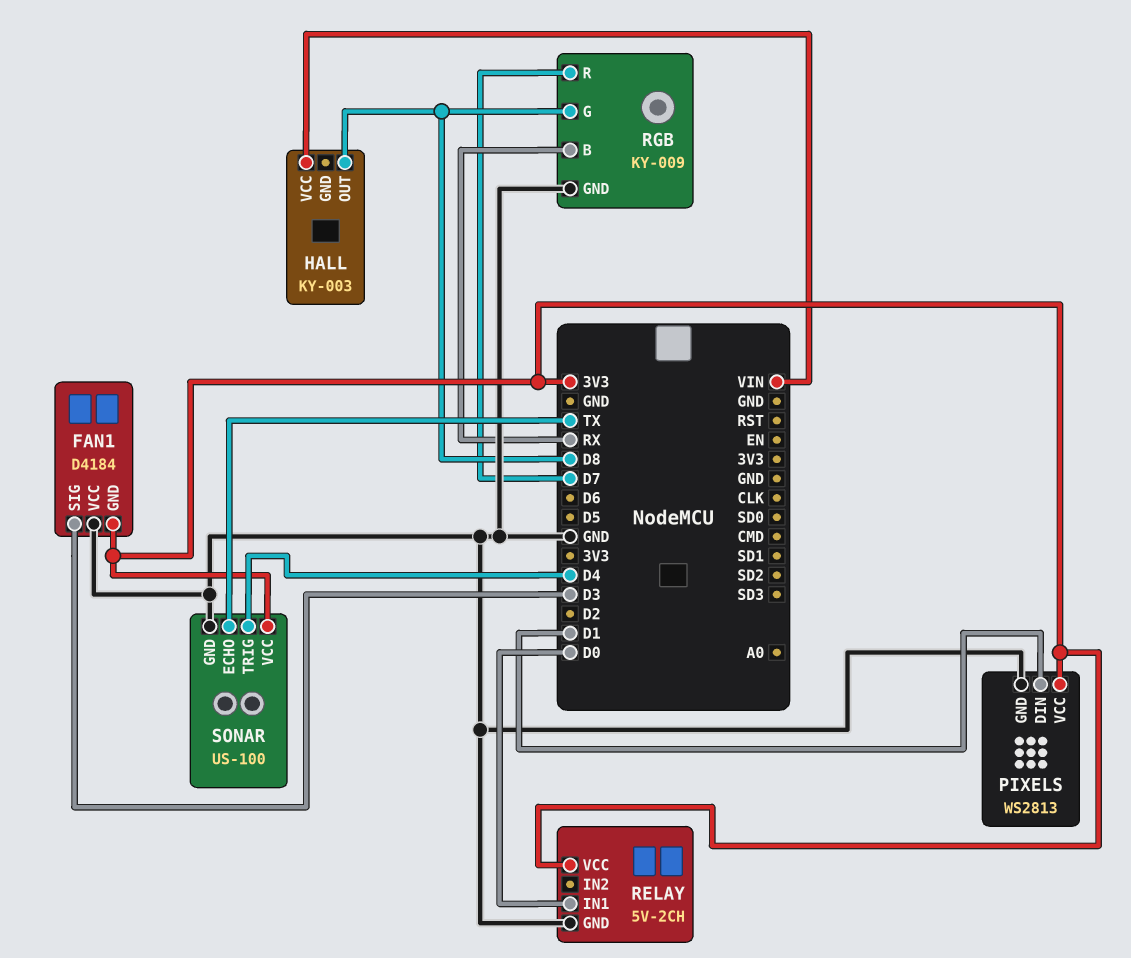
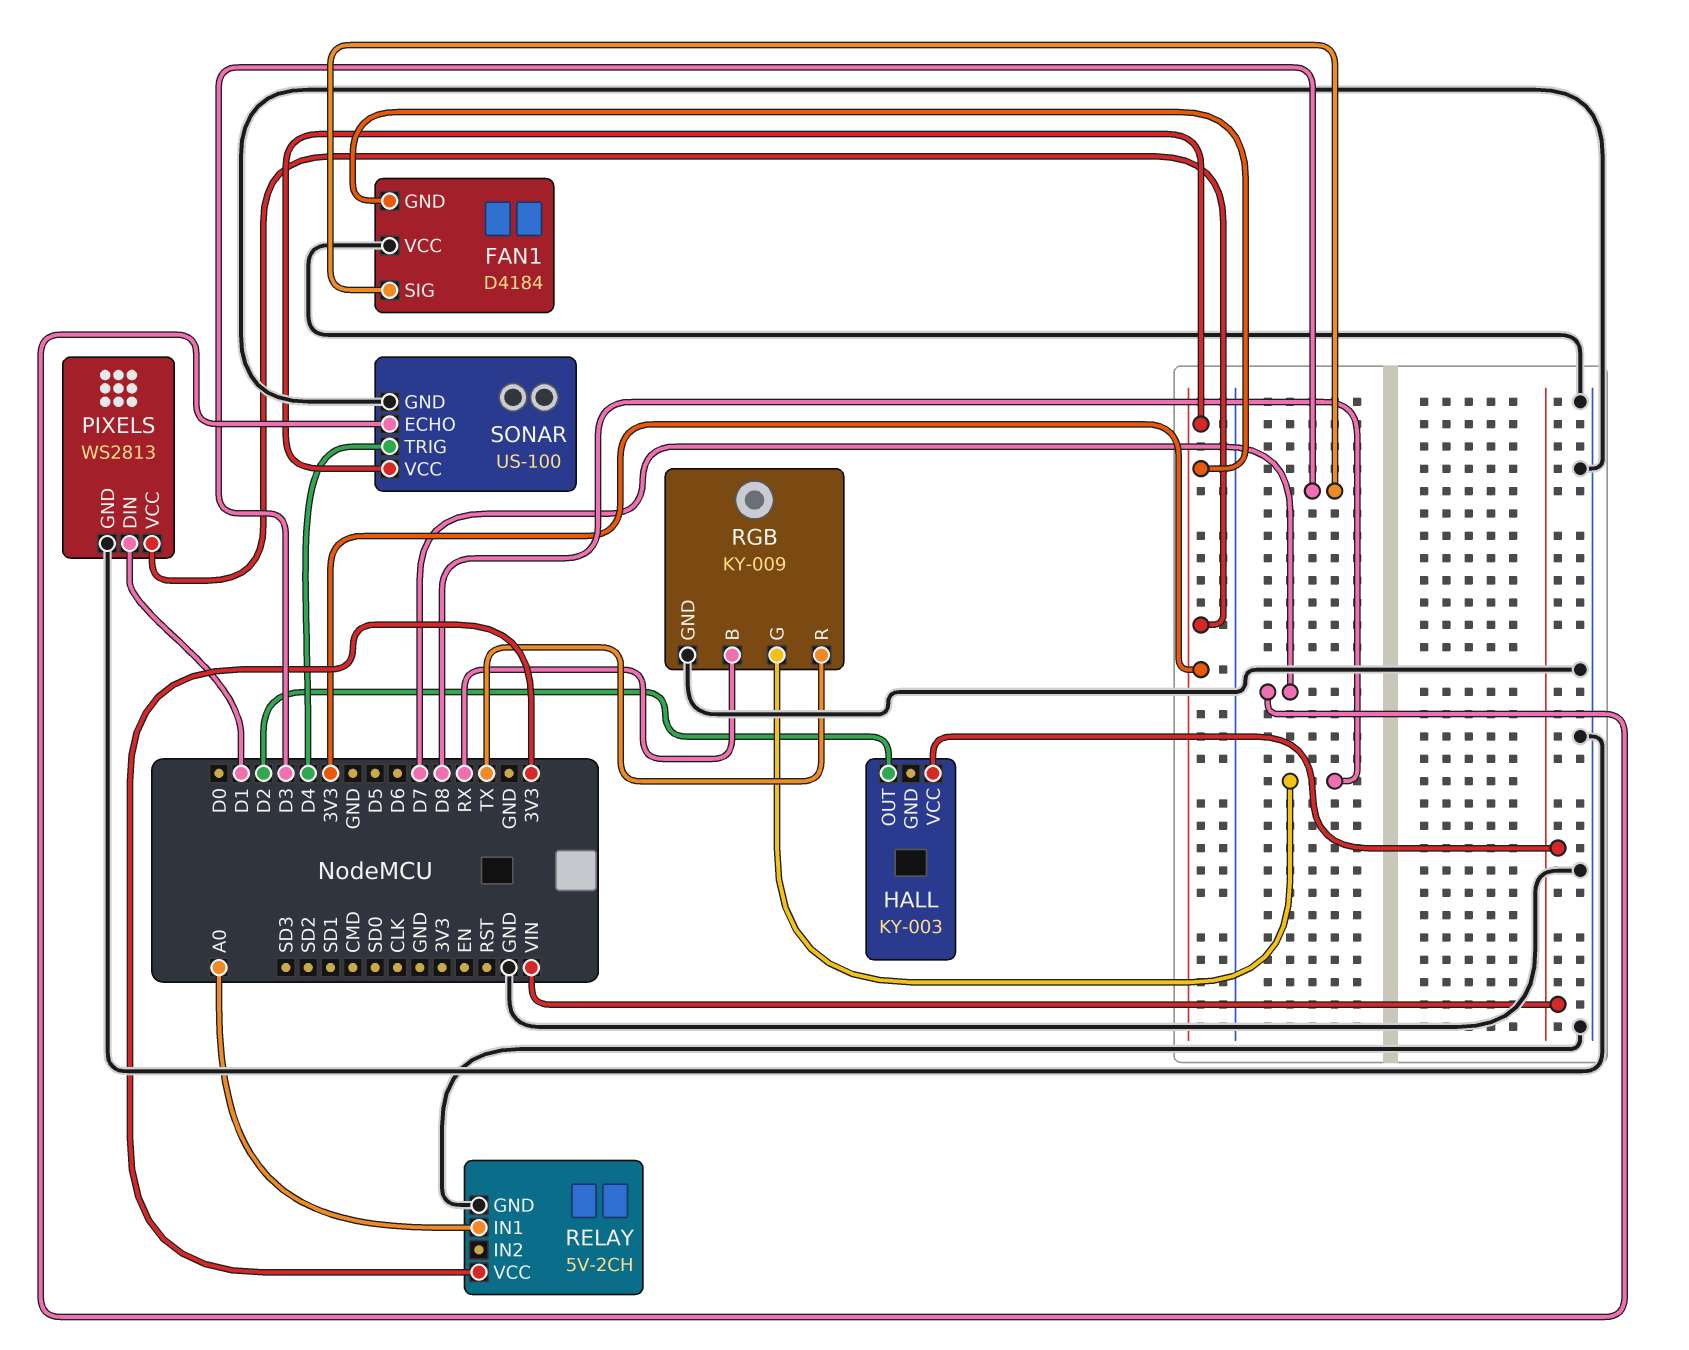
HALL pin OUT: D8 -> D2
RELAY pin IN1: D0 -> A0
RGB pin R: D7 -> TX
SONAR pin ECHO: TX -> D7

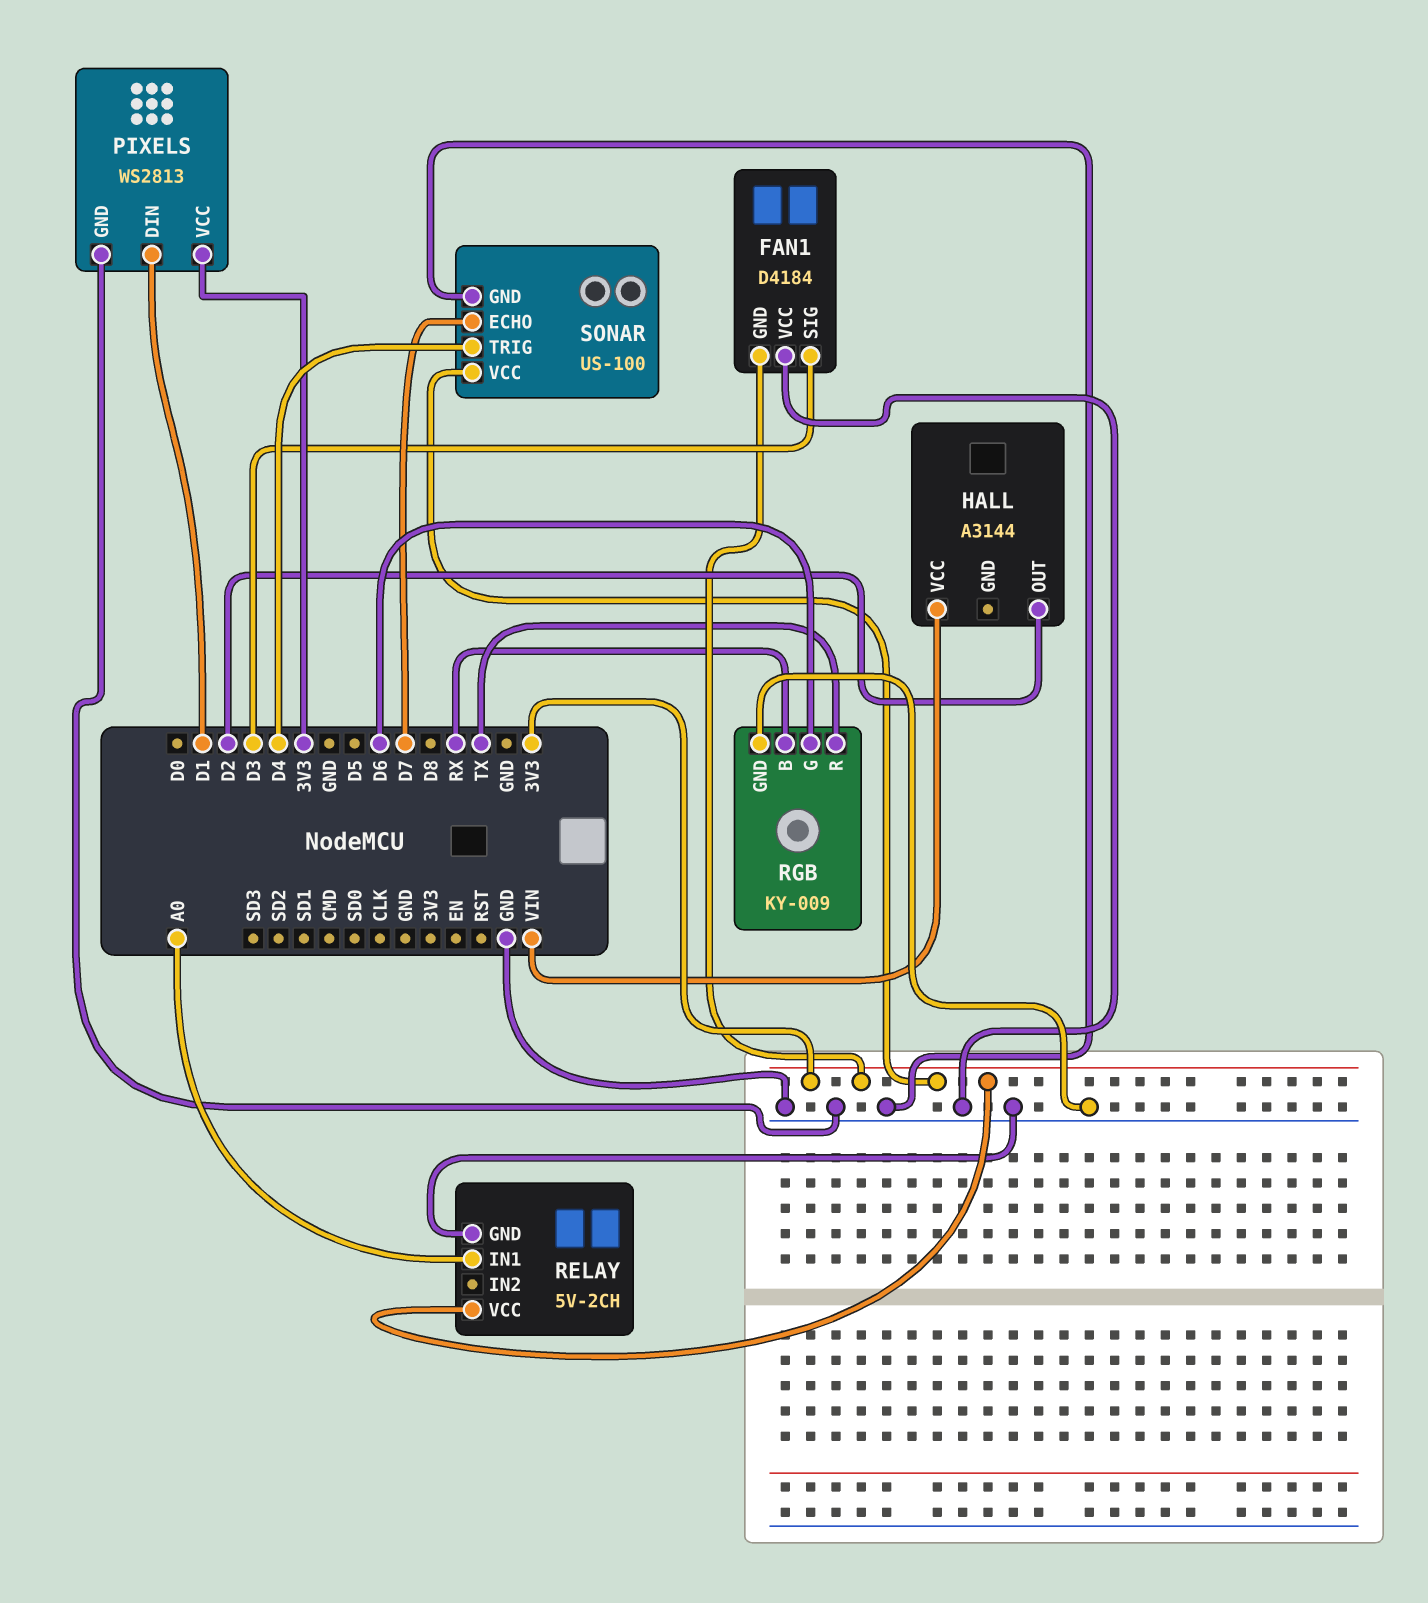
HALL: KY-003 -> A3144
RGB pin G: D8 -> D6

